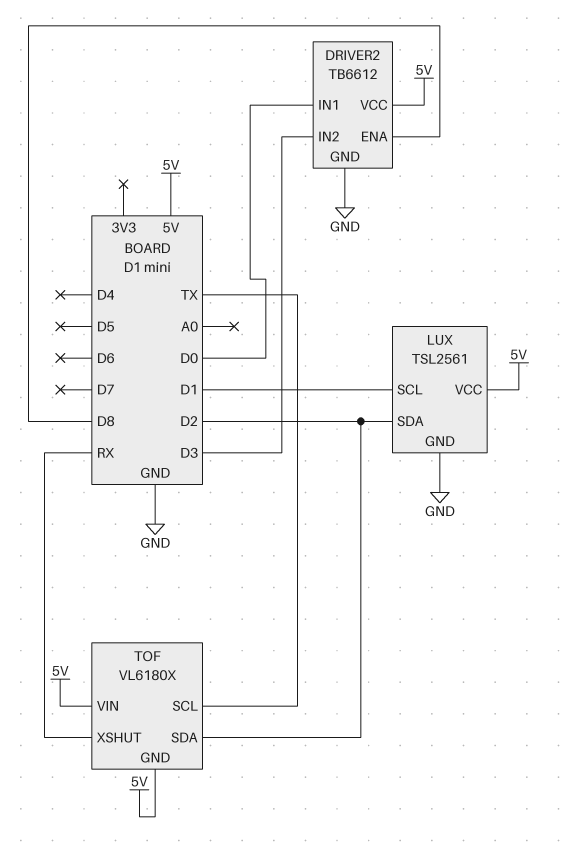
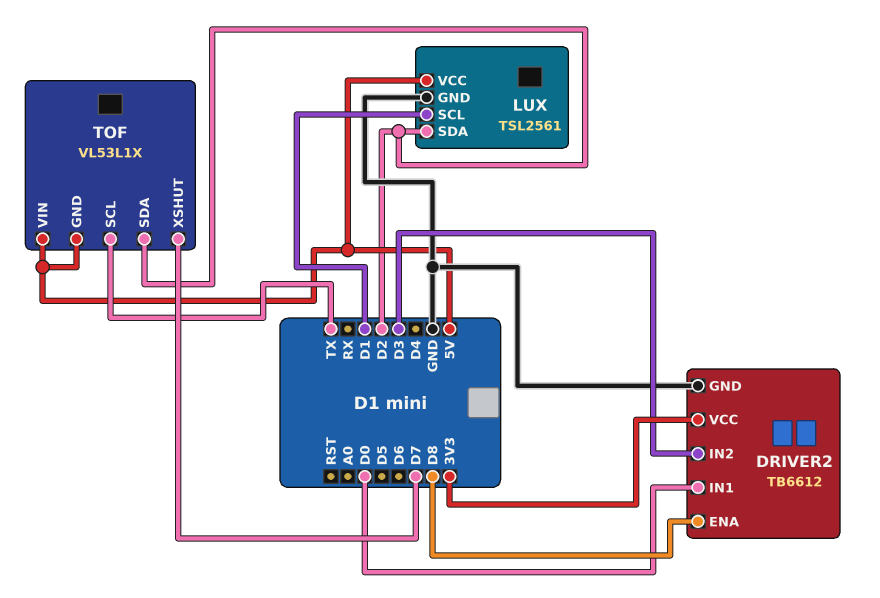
DRIVER2 pin VCC: 5V -> 3V3
TOF: VL6180X -> VL53L1X
TOF pin XSHUT: RX -> D7

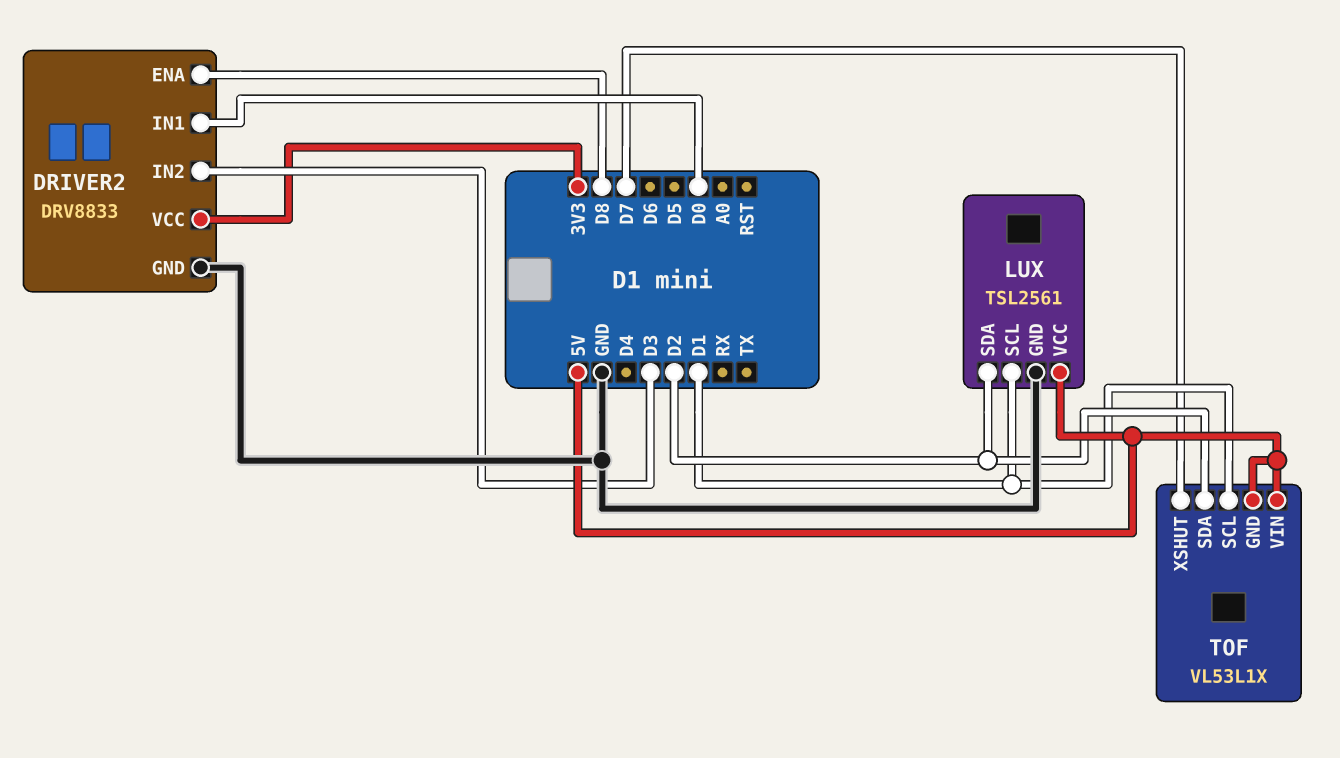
DRIVER2: TB6612 -> DRV8833
TOF pin SCL: TX -> D1

